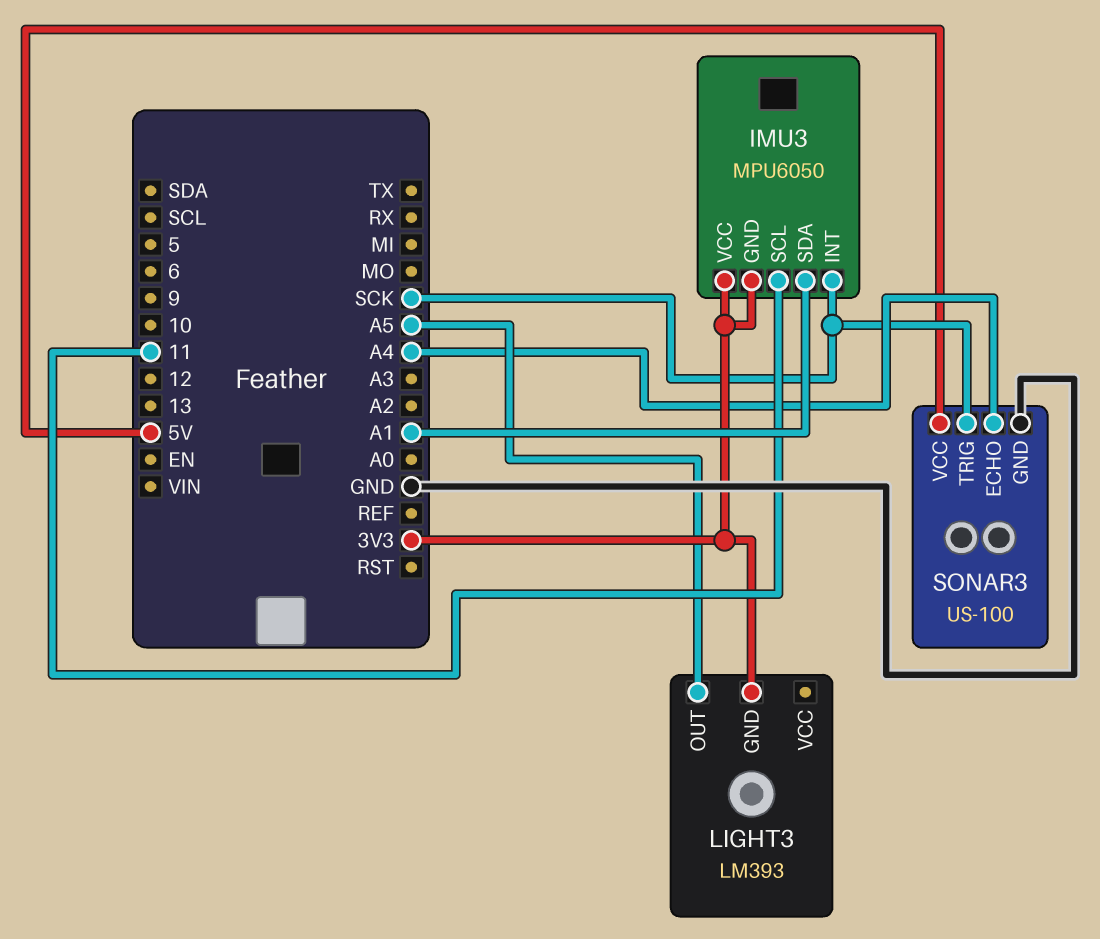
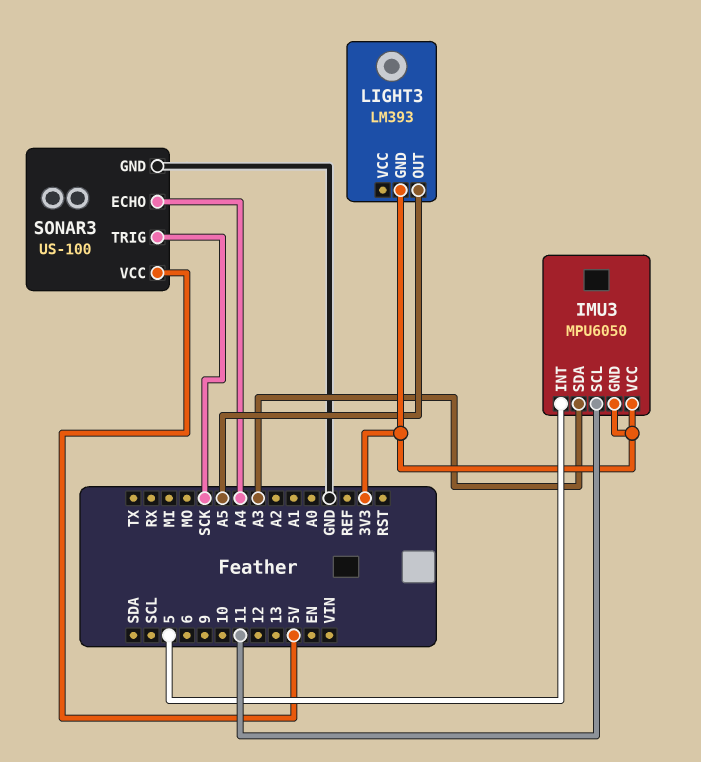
IMU3 pin INT: SCK -> 5
IMU3 pin SDA: A1 -> A3

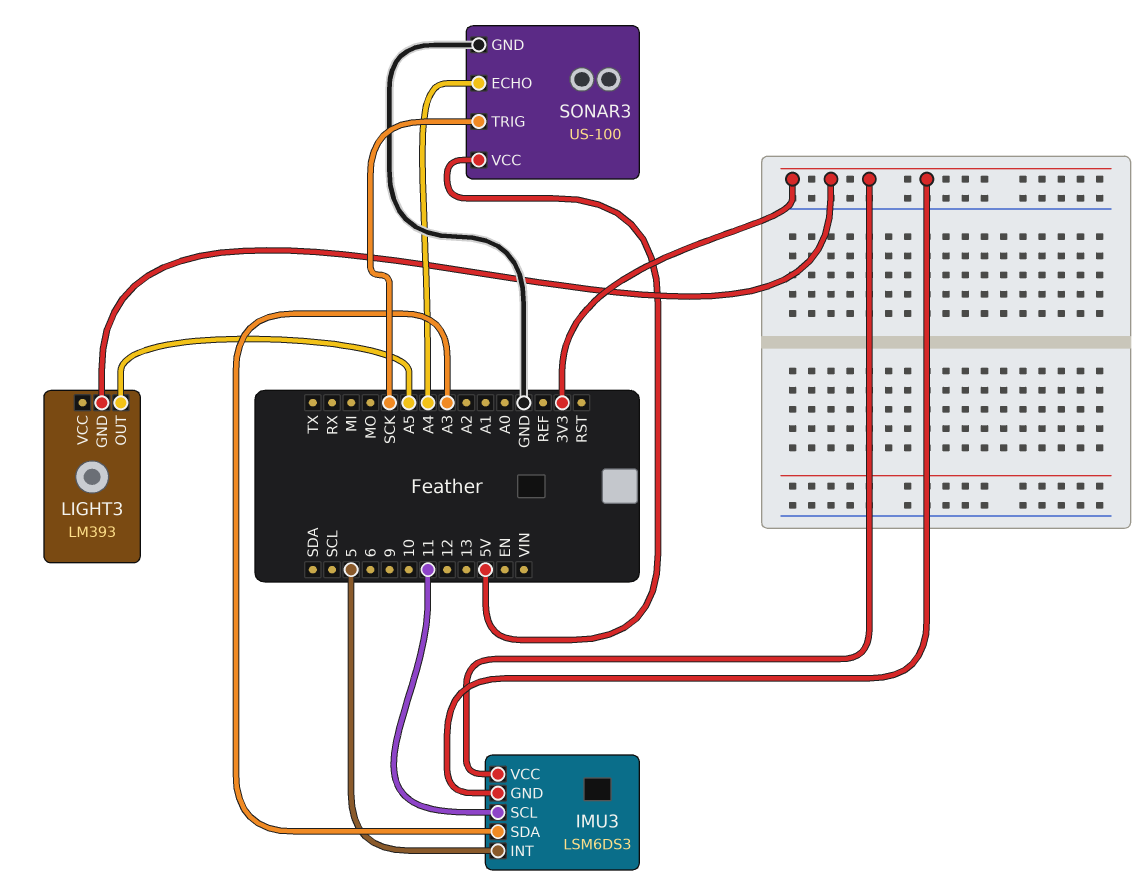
IMU3: MPU6050 -> LSM6DS3

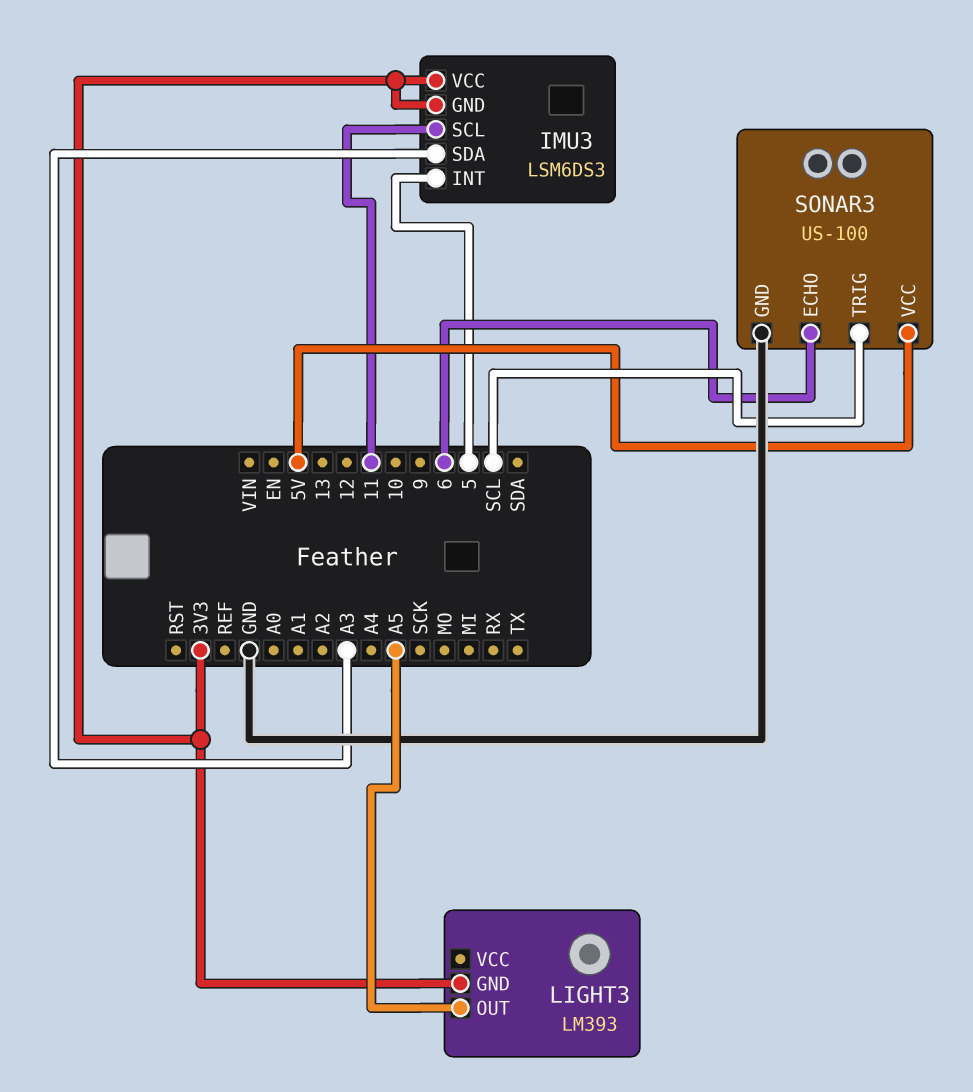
SONAR3 pin ECHO: A4 -> 6
SONAR3 pin TRIG: SCK -> SCL

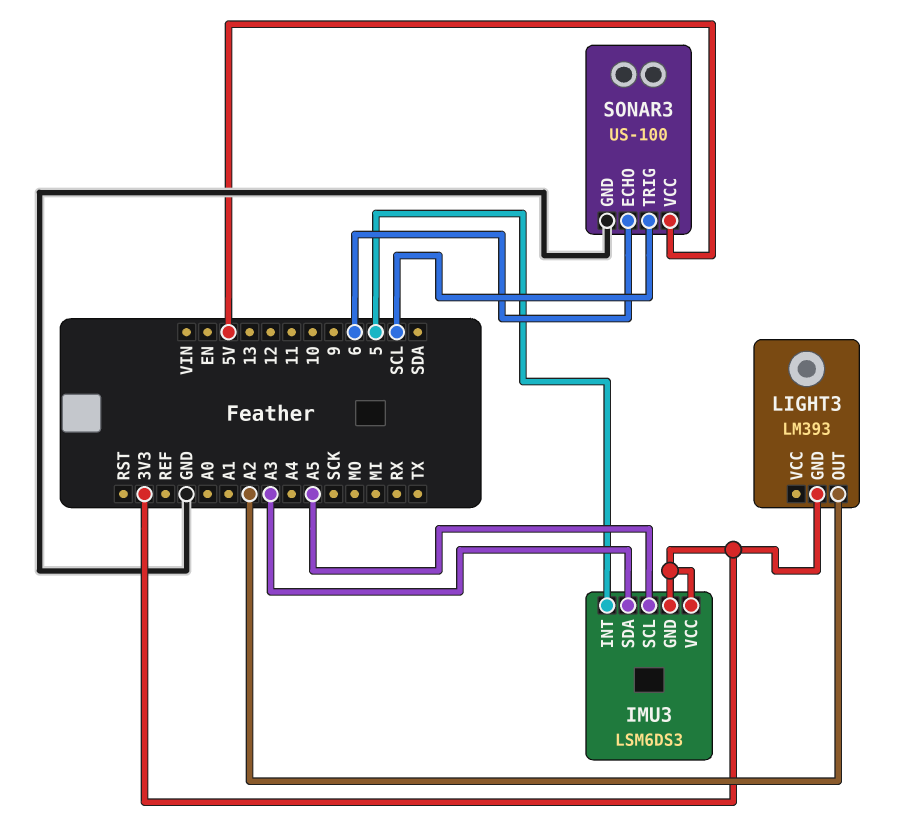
IMU3 pin SCL: 11 -> A5
LIGHT3 pin OUT: A5 -> A2

